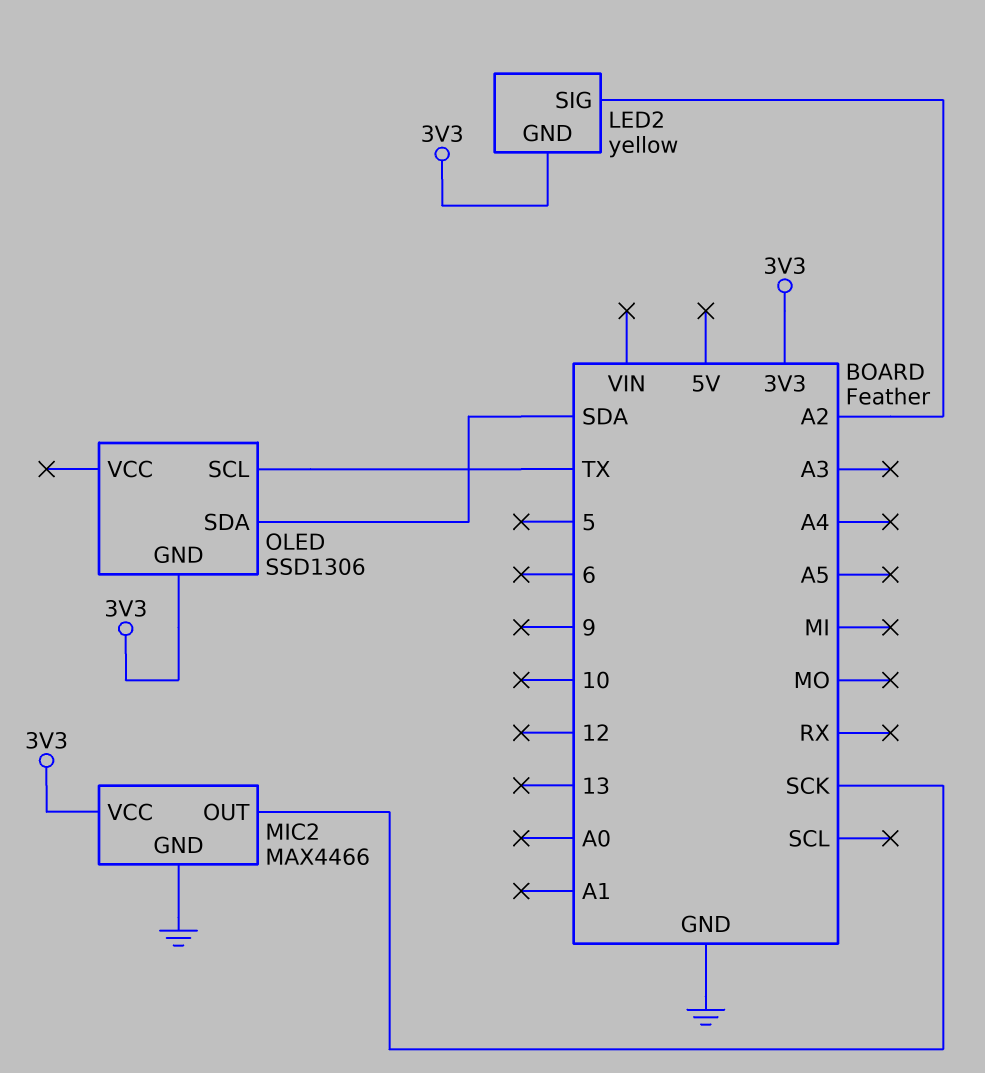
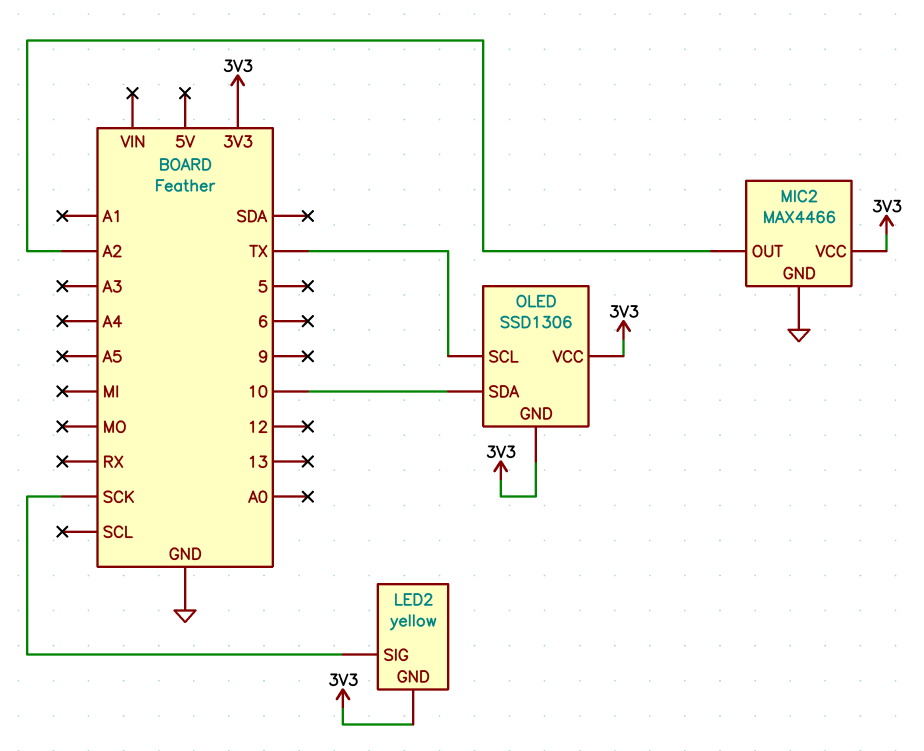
LED2 pin SIG: A2 -> SCK
MIC2 pin OUT: SCK -> A2
OLED pin SDA: SDA -> 10
OLED pin VCC: none -> 3V3

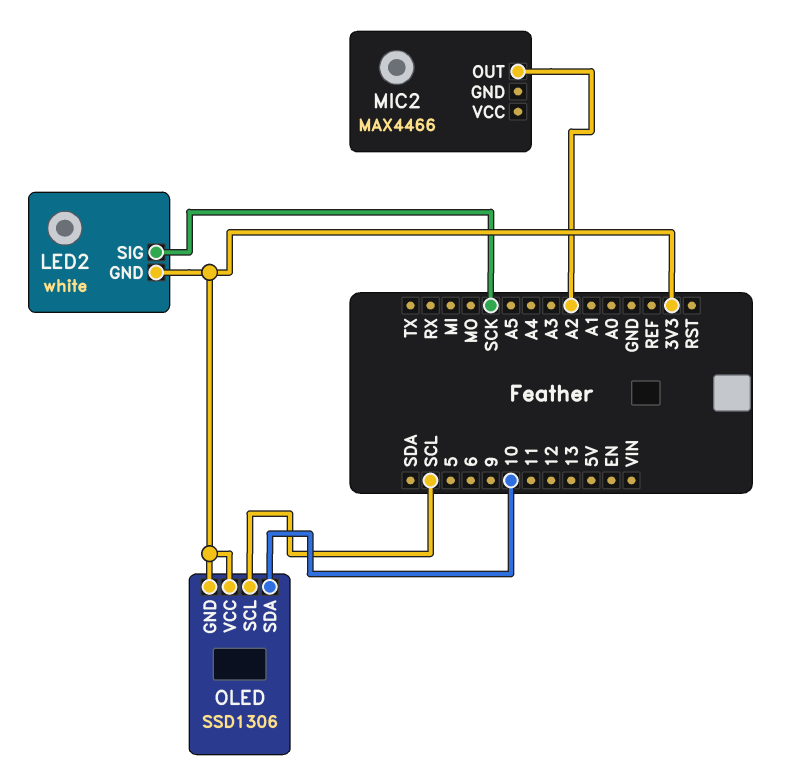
LED2: yellow -> white
MIC2 pin GND: GND -> none
MIC2 pin VCC: 3V3 -> none
OLED pin SCL: TX -> SCL

